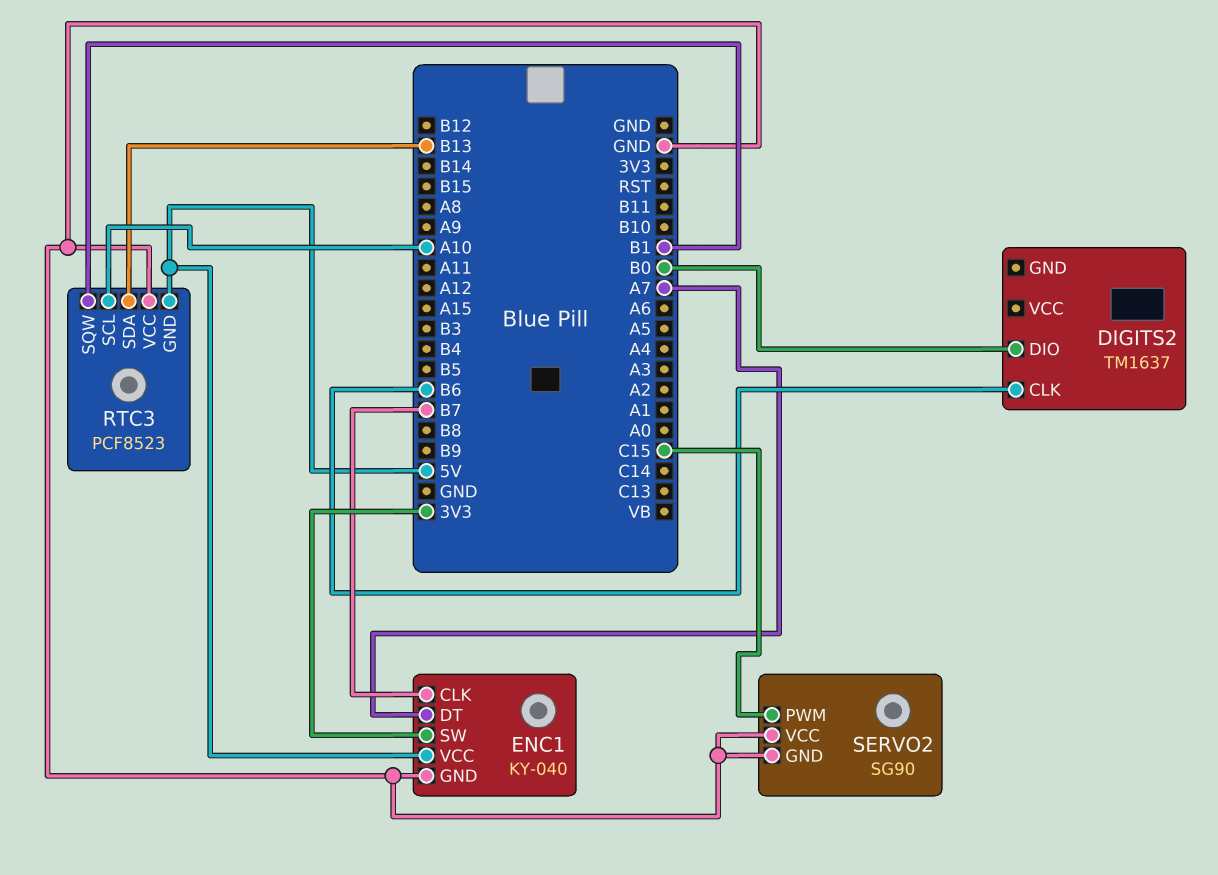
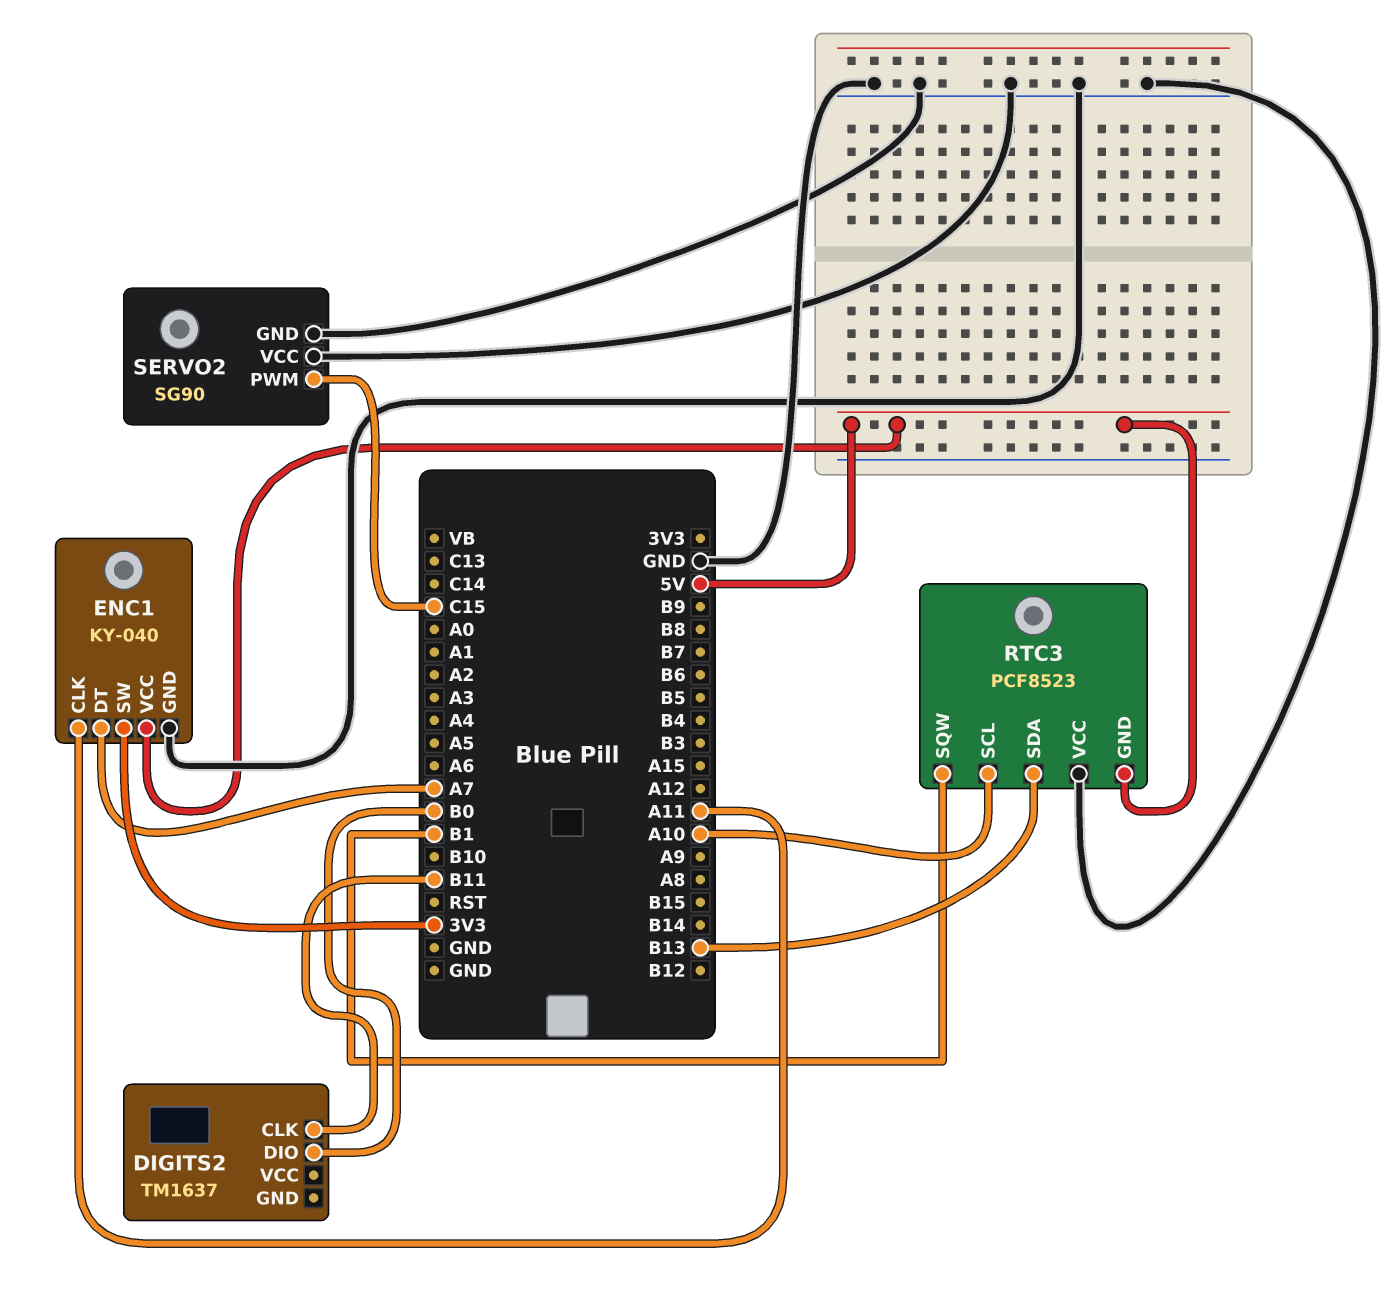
DIGITS2 pin CLK: B6 -> B11
ENC1 pin CLK: B7 -> A11

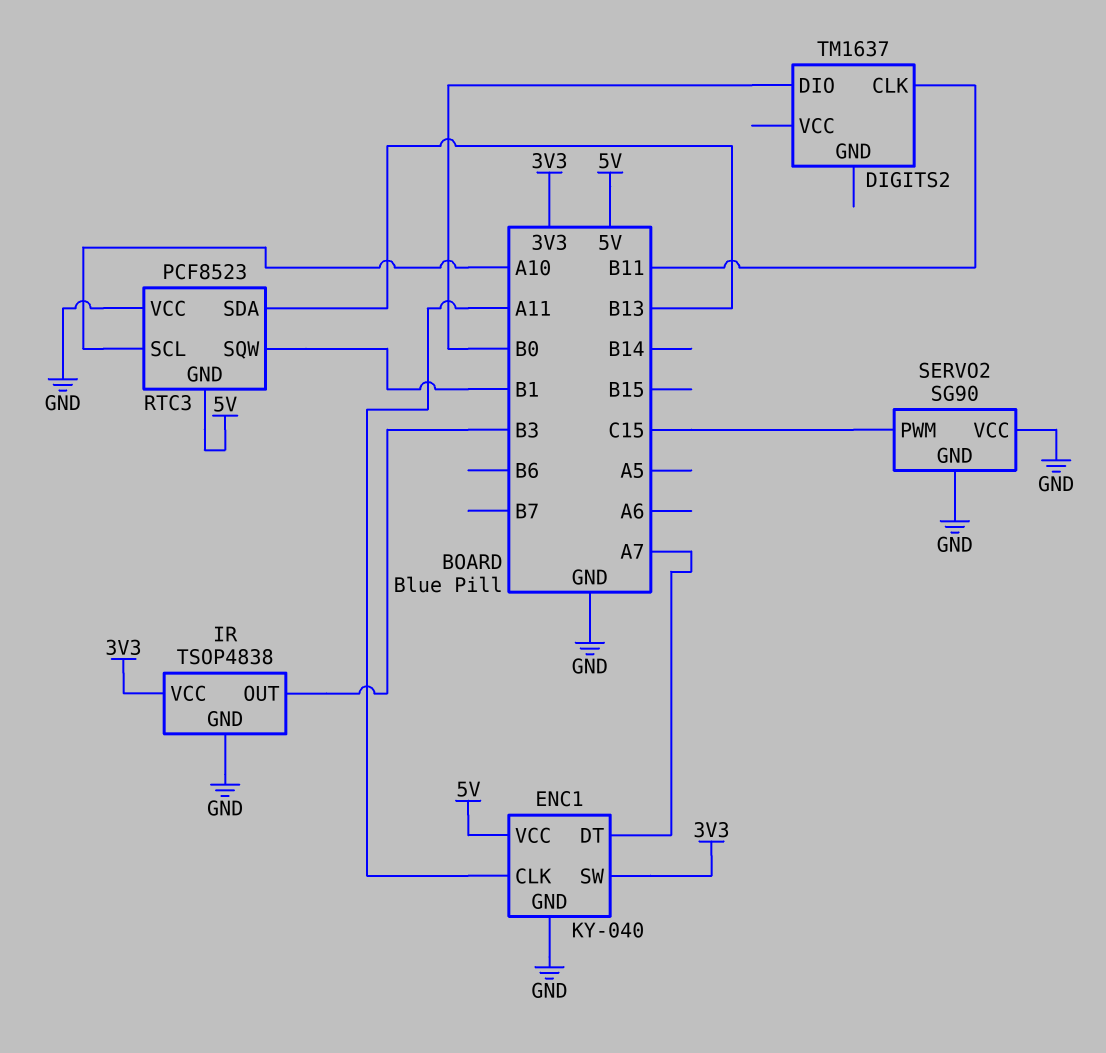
IR: none -> TSOP4838
IR pin GND: none -> GND
IR pin OUT: none -> B3
IR pin VCC: none -> 3V3

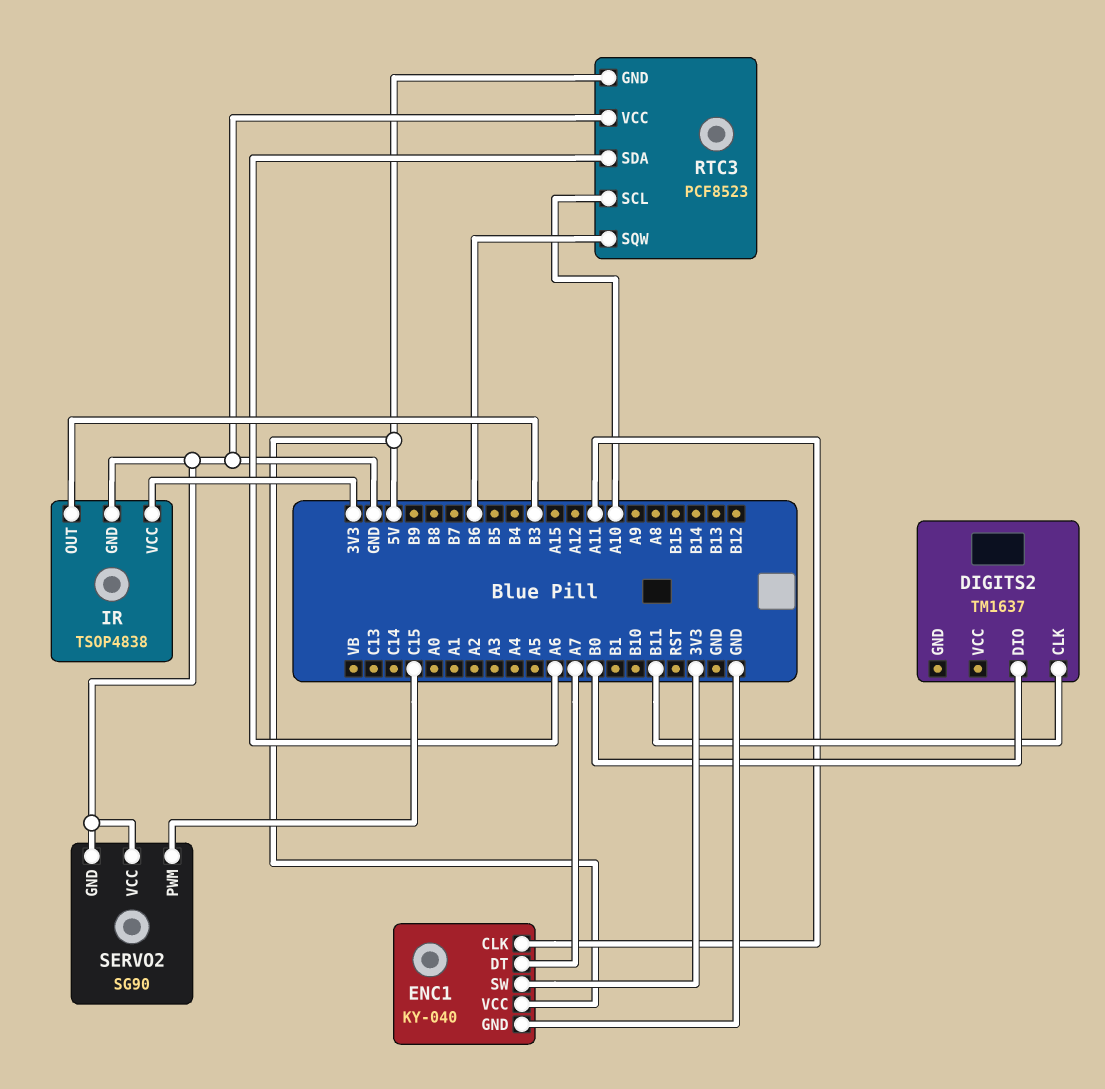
RTC3 pin SDA: B13 -> A6
RTC3 pin SQW: B1 -> B6

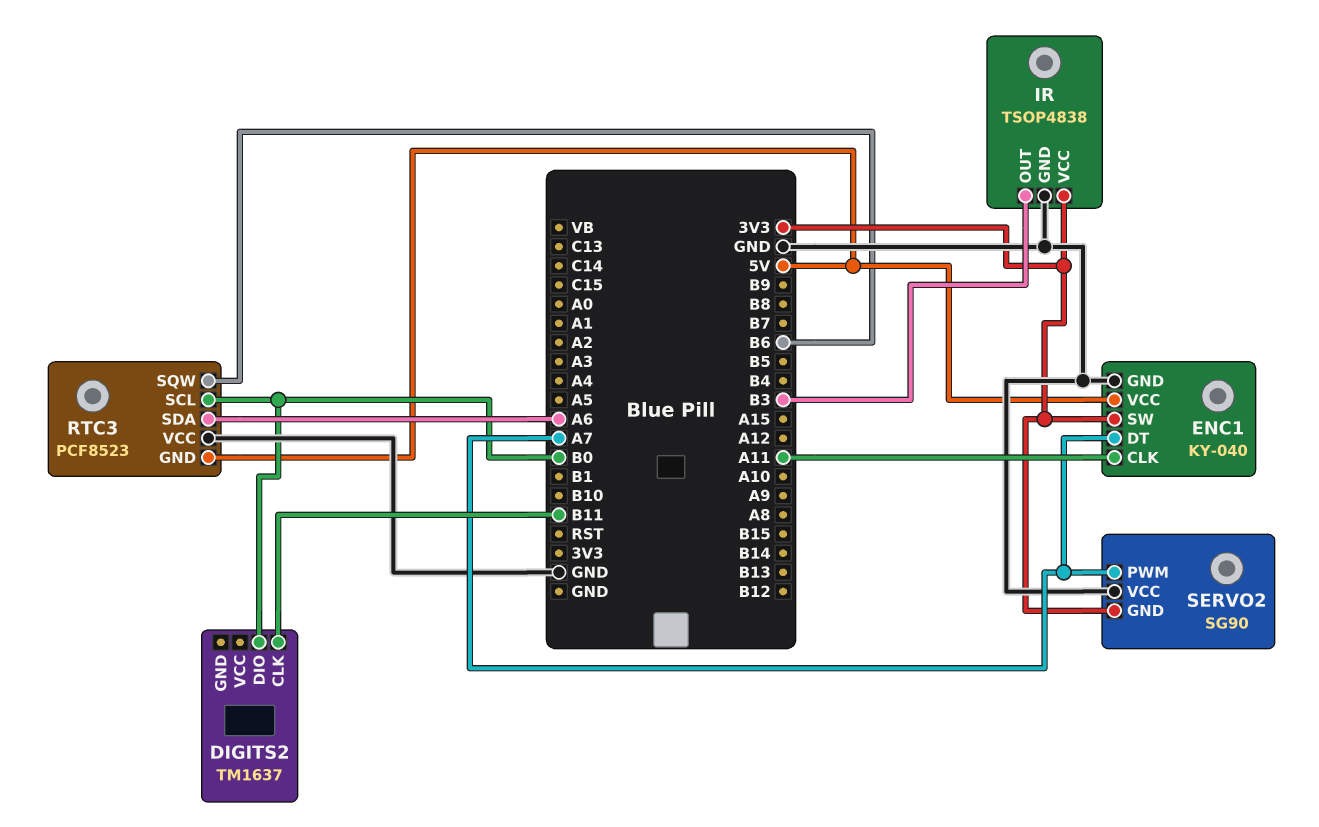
RTC3 pin SCL: A10 -> B0
SERVO2 pin GND: GND -> 3V3
SERVO2 pin PWM: C15 -> A7

